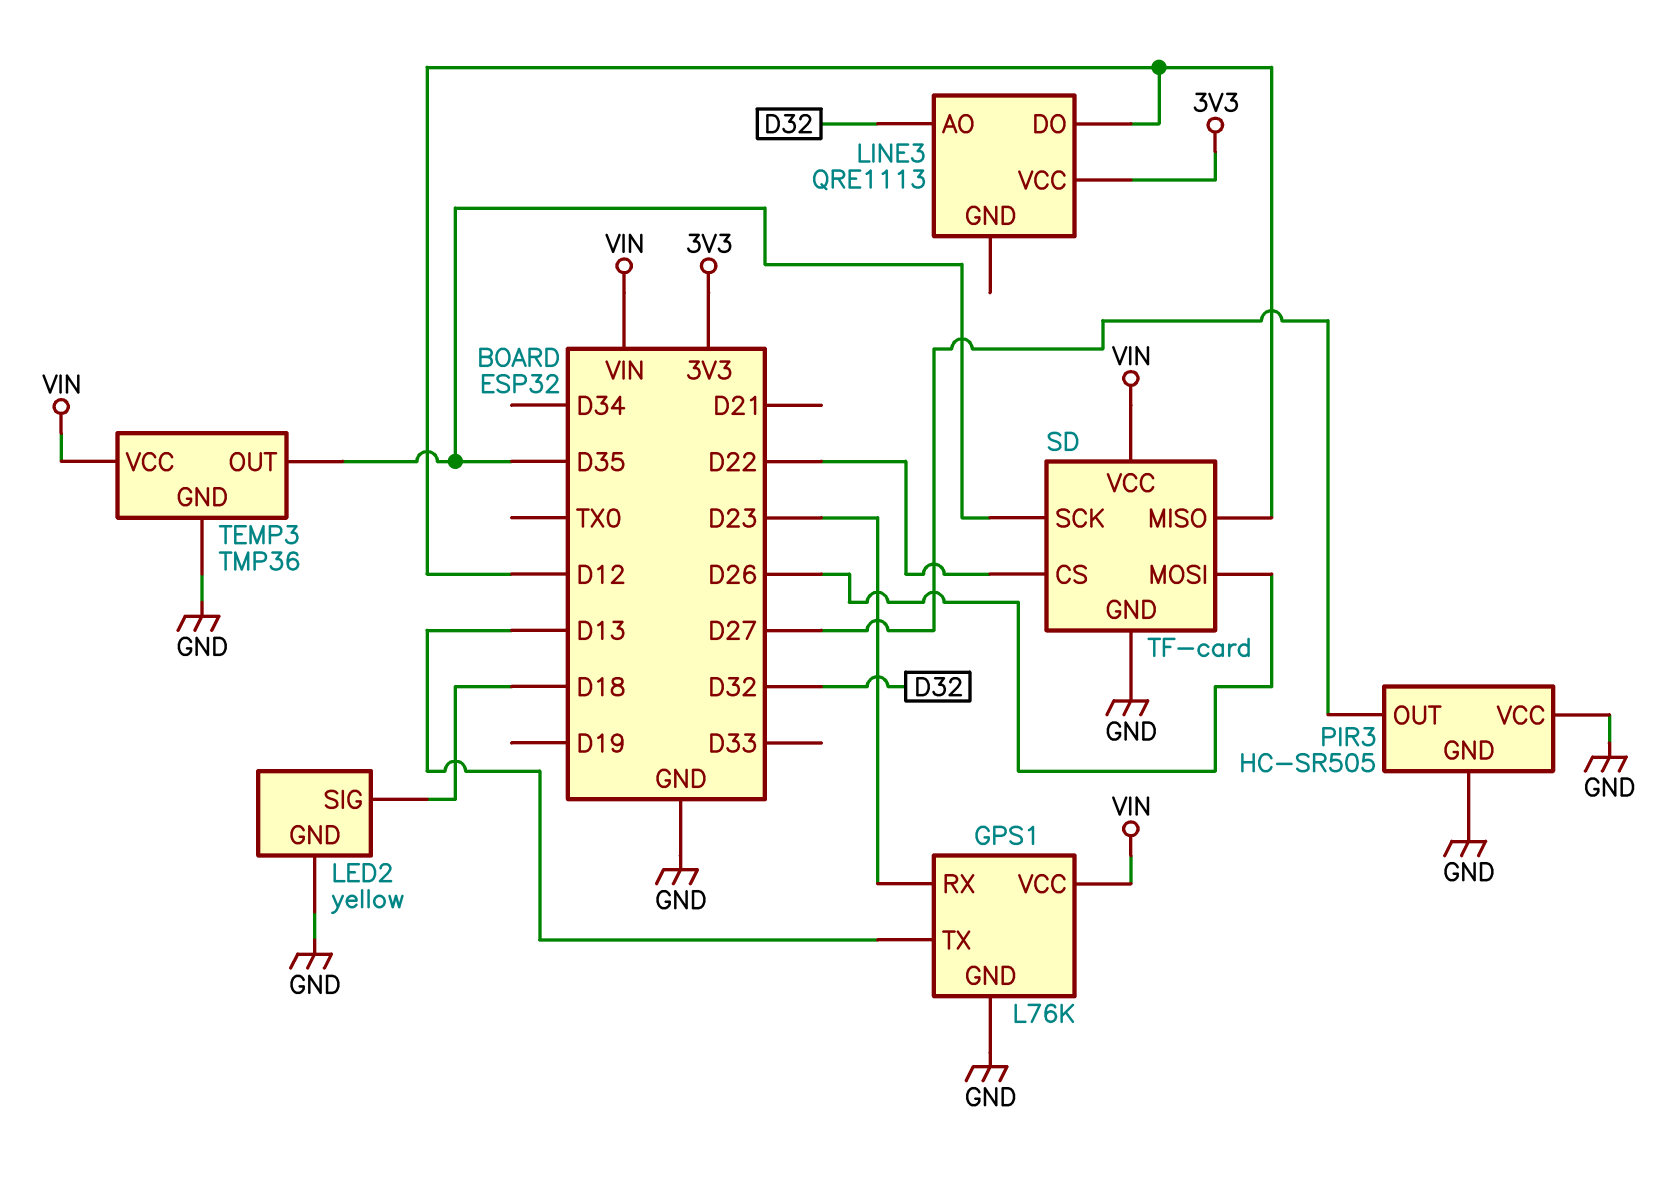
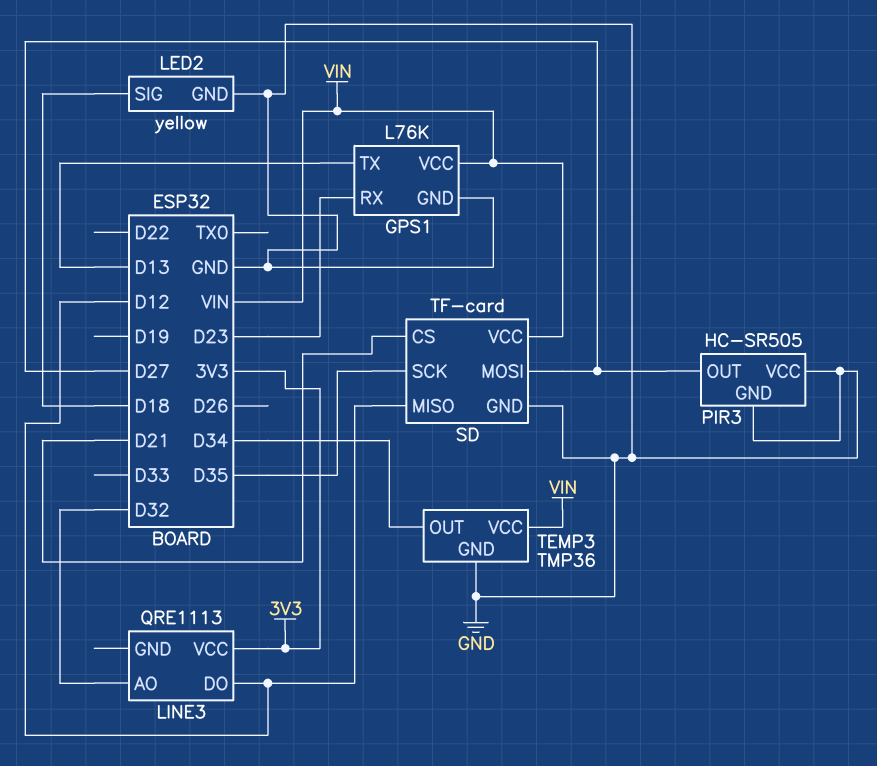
SD pin CS: D22 -> D21
SD pin MOSI: D26 -> D27
TEMP3 pin OUT: D35 -> D34

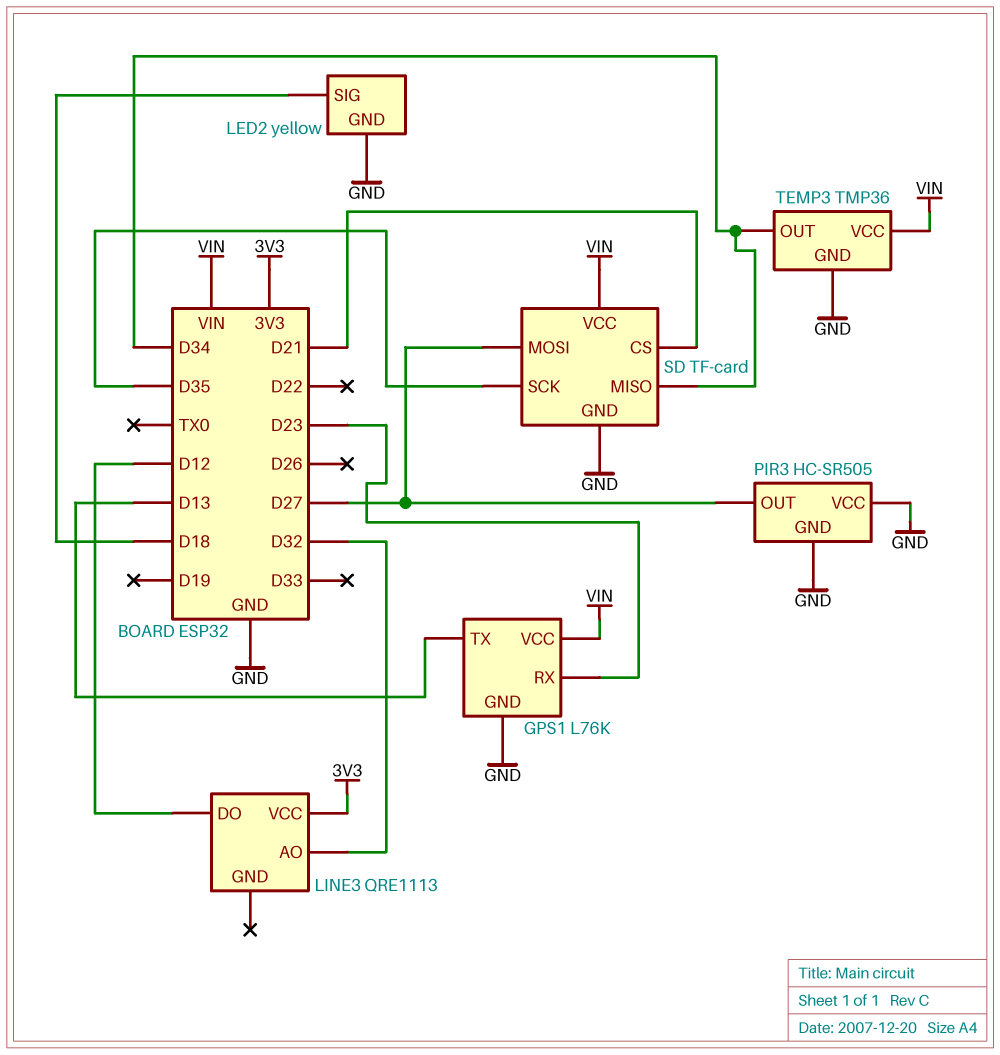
SD pin MISO: D12 -> D34

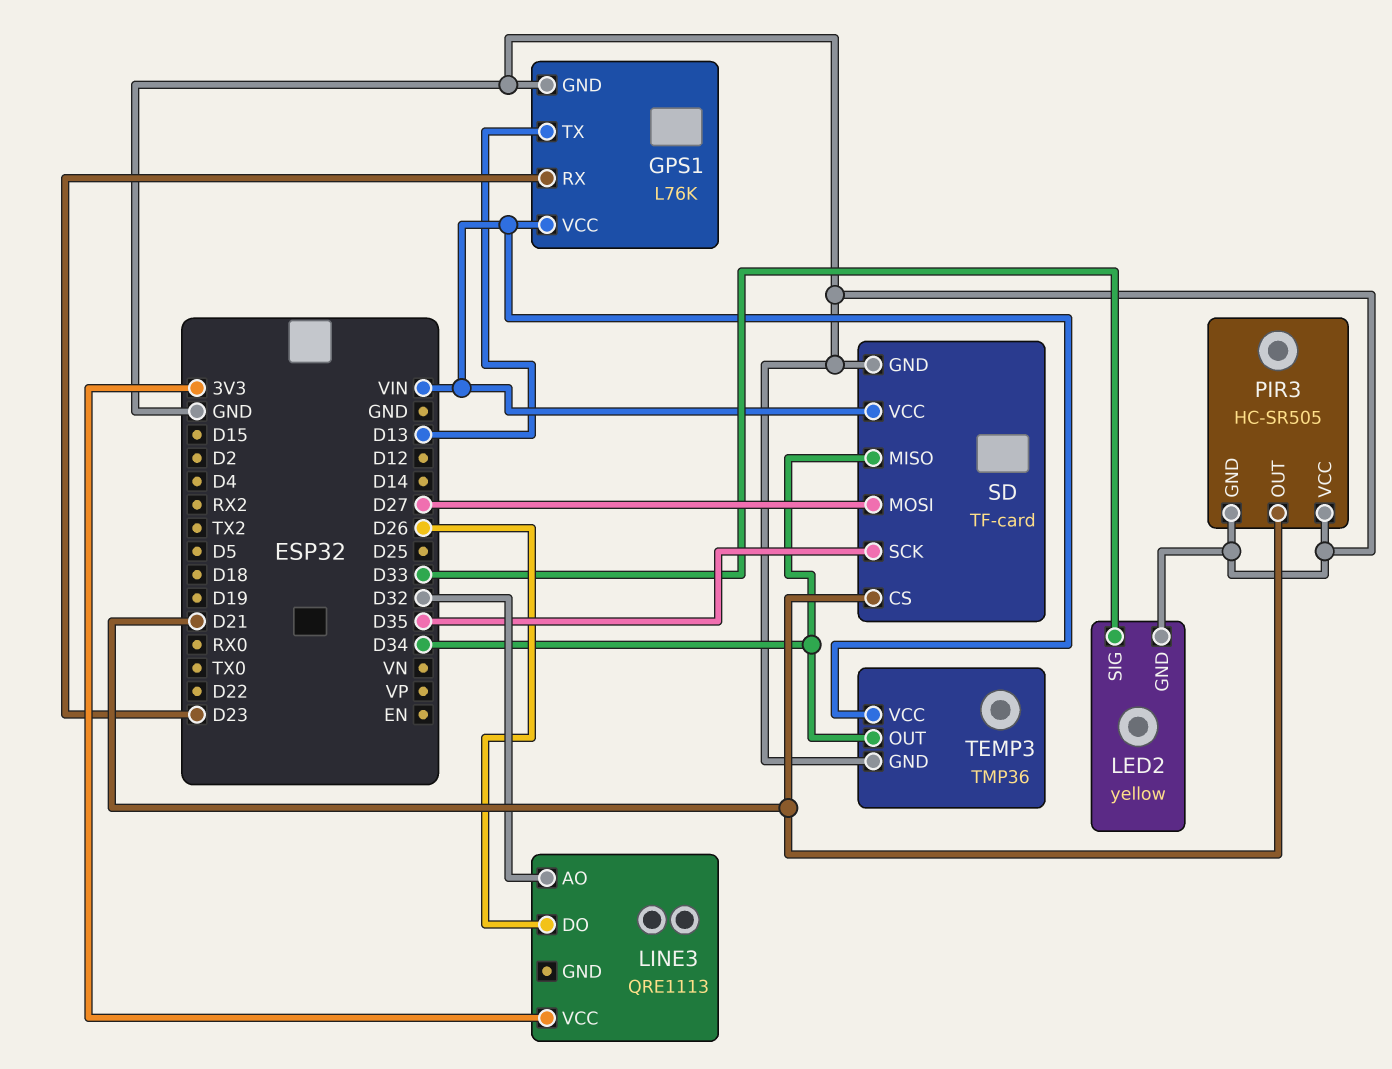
LED2 pin SIG: D18 -> D33
LINE3 pin DO: D12 -> D26
PIR3 pin OUT: D27 -> D21

